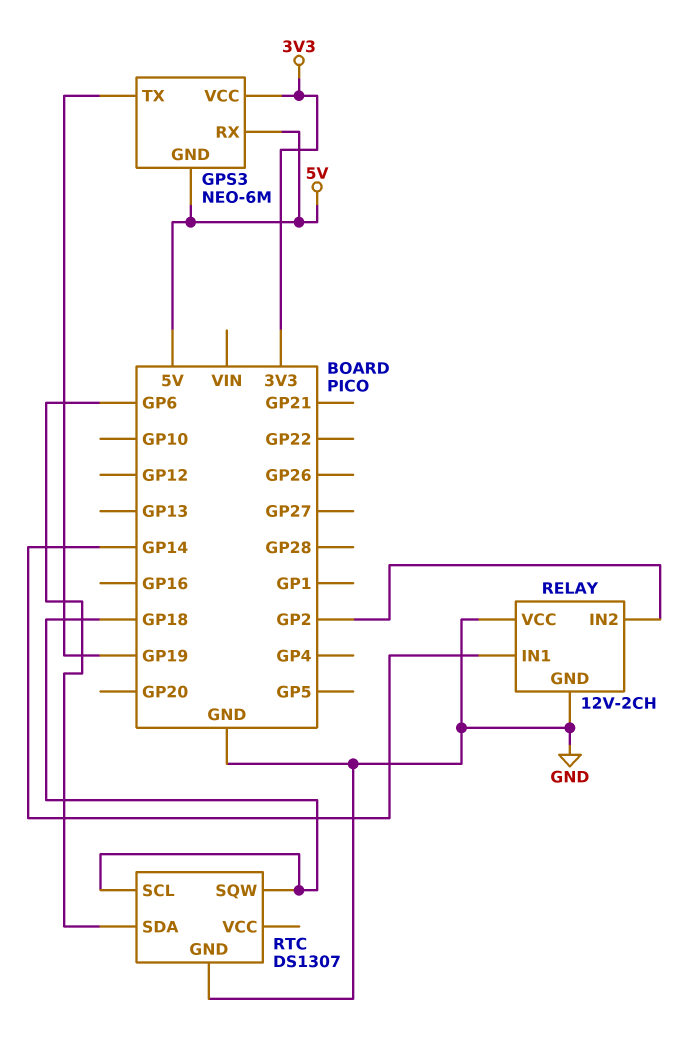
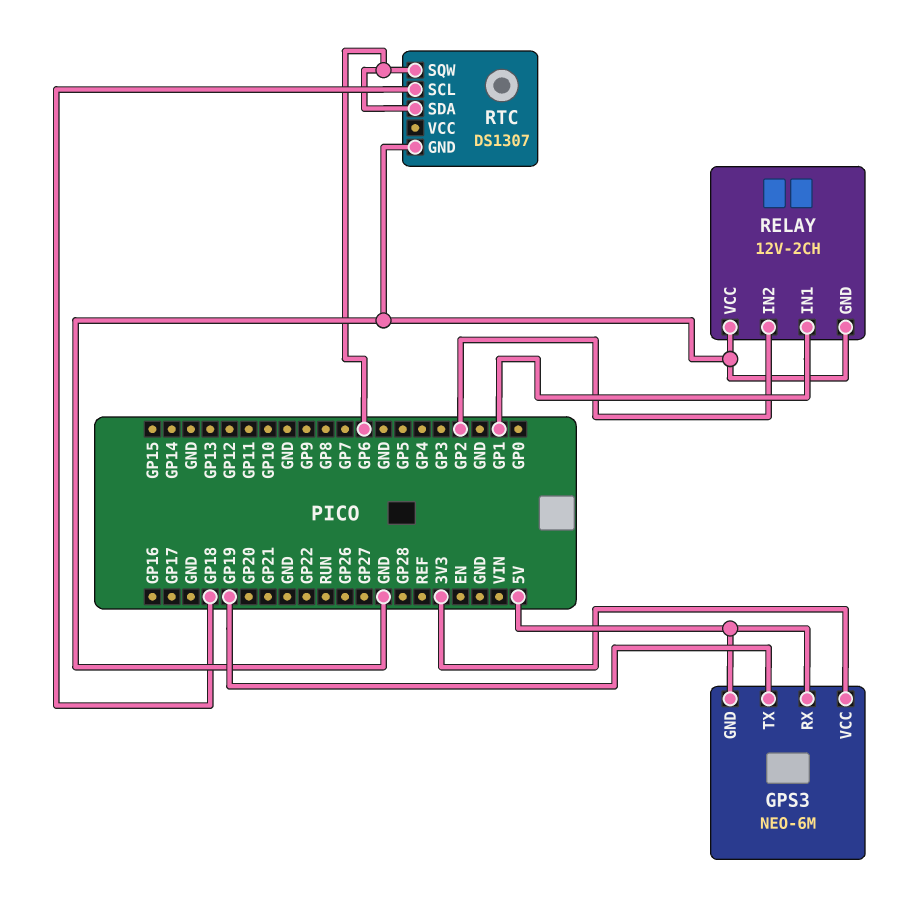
RELAY pin IN1: GP14 -> GP1
RTC pin SQW: GP18 -> GP6

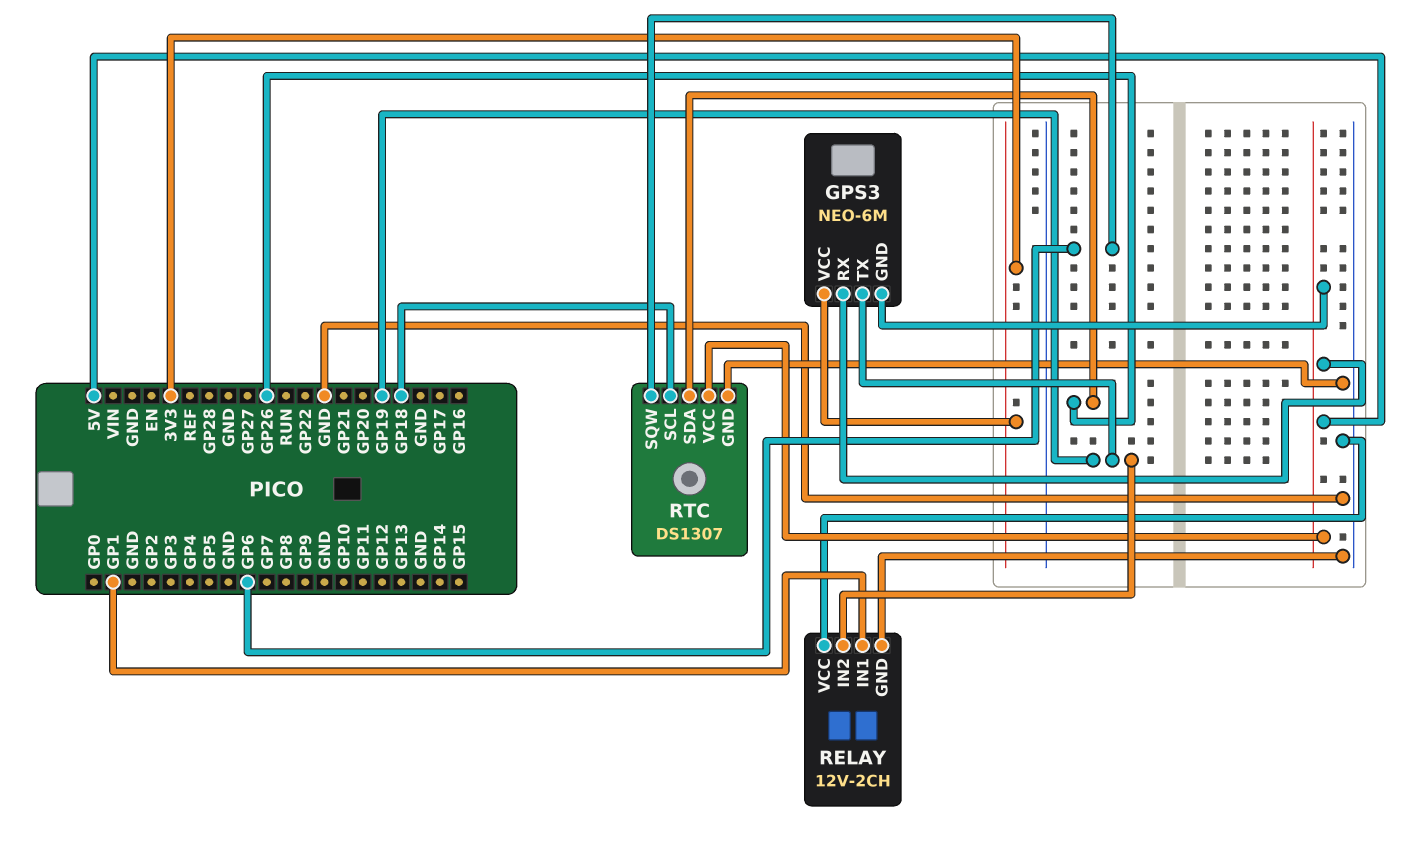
RELAY pin IN2: GP2 -> GP19
RTC pin SDA: GP6 -> GP26
RTC pin VCC: none -> 5V

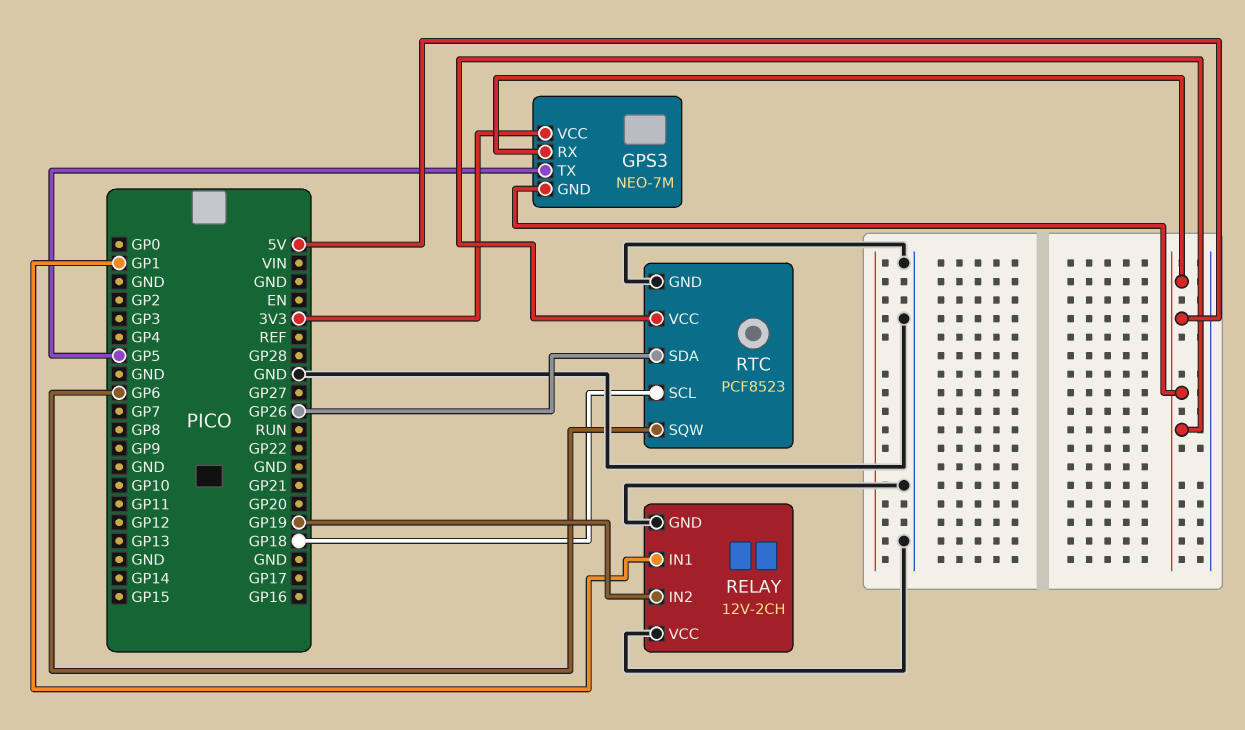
GPS3: NEO-6M -> NEO-7M
GPS3 pin TX: GP19 -> GP5
RTC: DS1307 -> PCF8523

